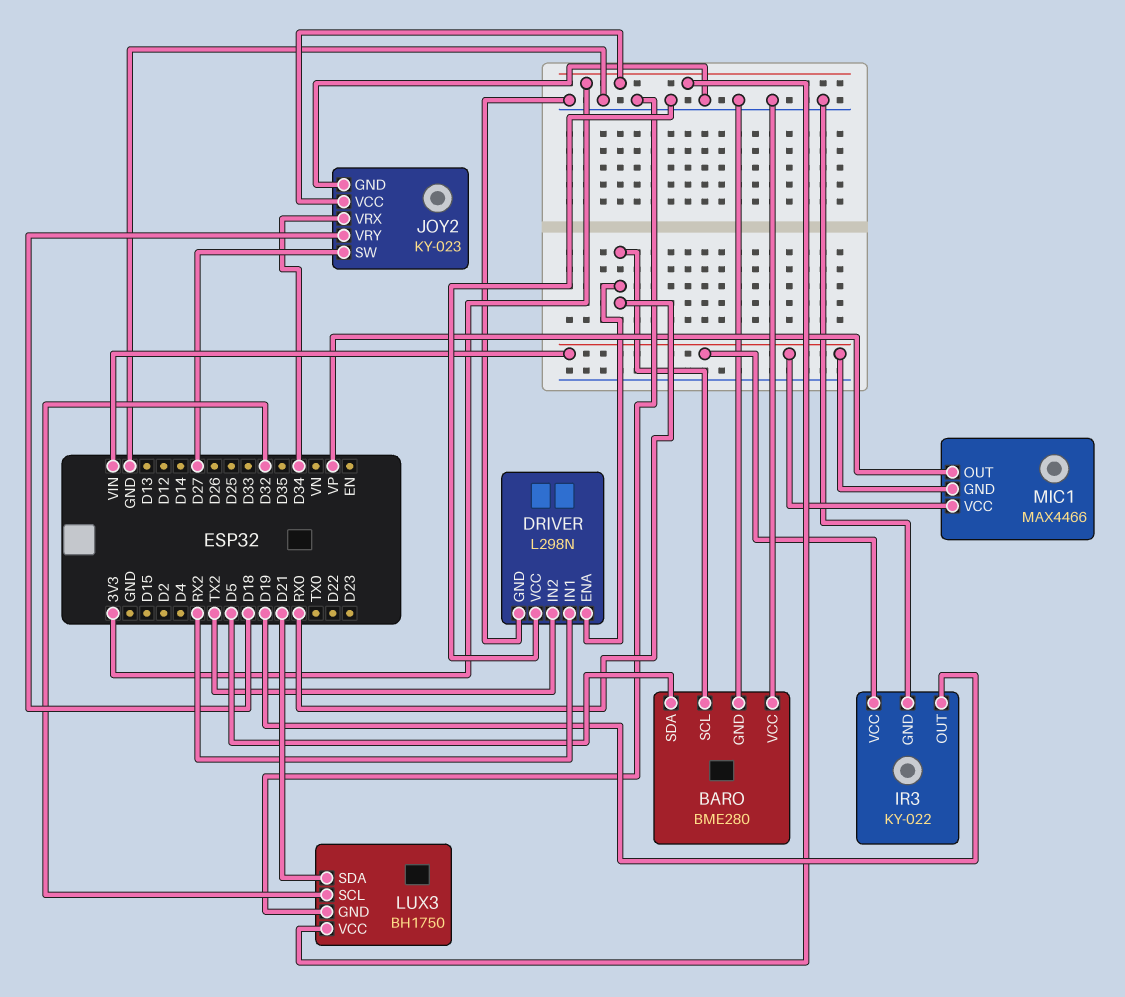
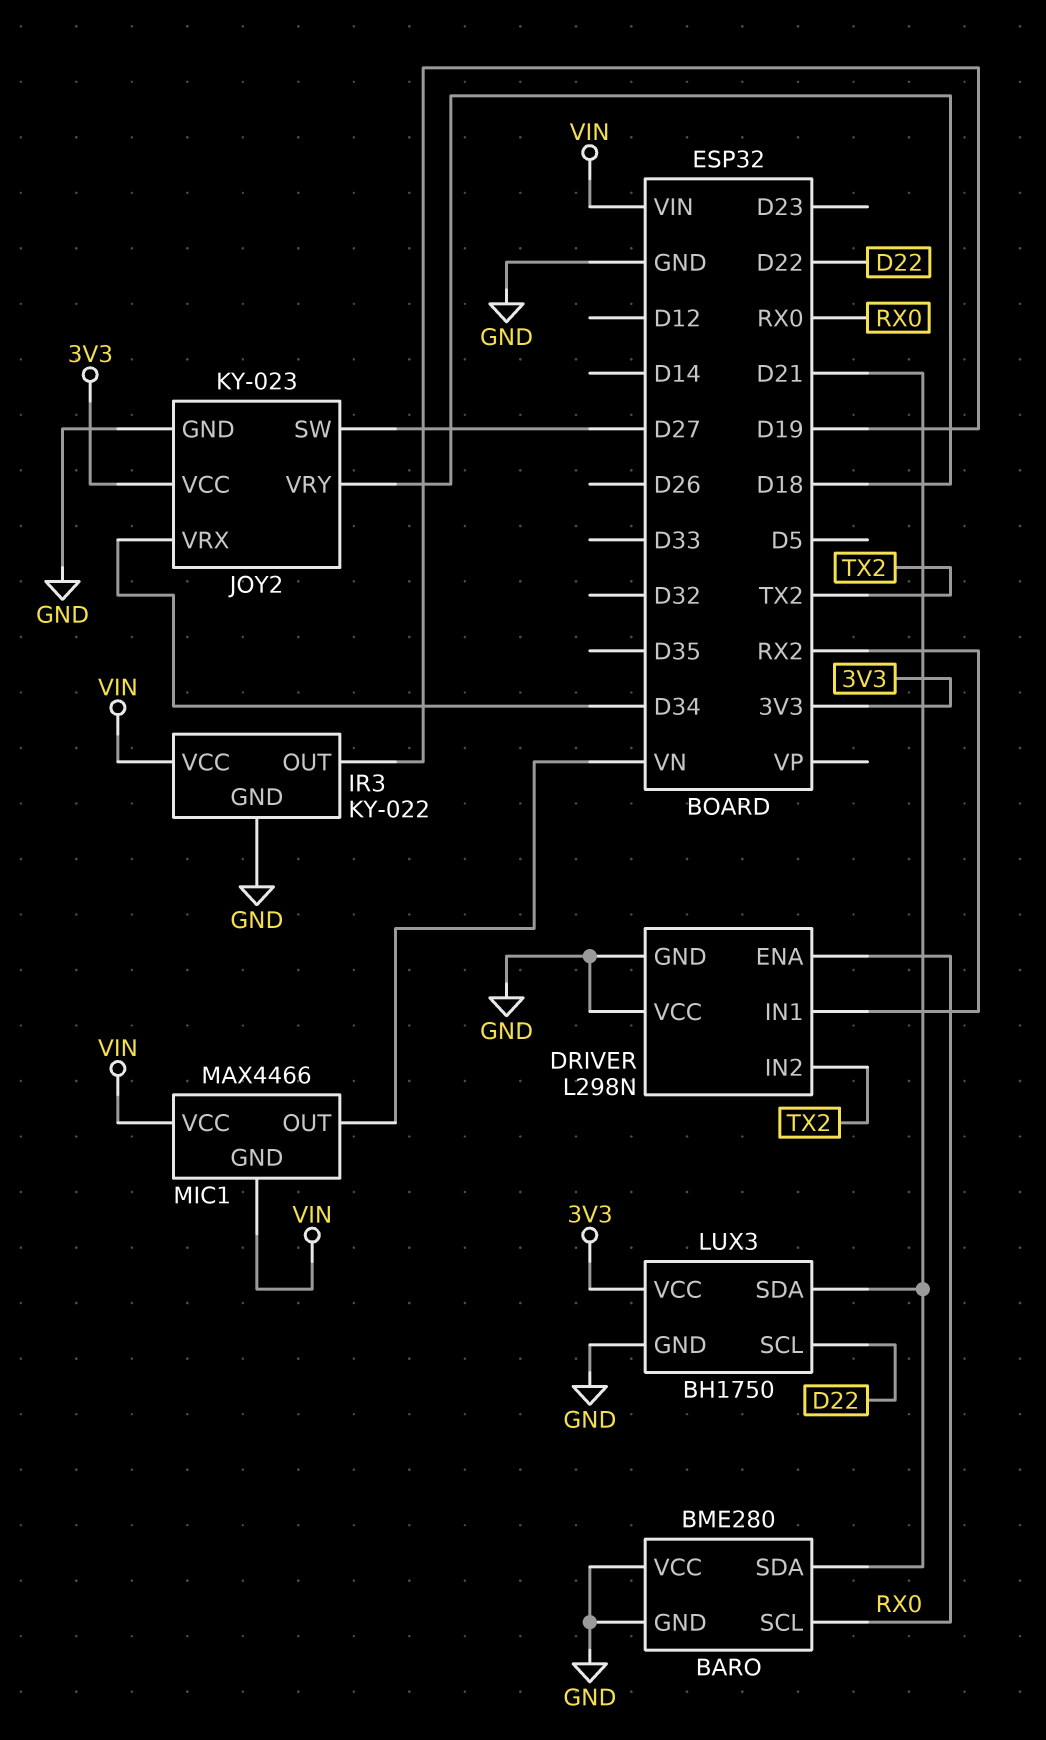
BARO pin SDA: D5 -> D21
LUX3 pin SCL: D32 -> D22
MIC1 pin OUT: VP -> VN

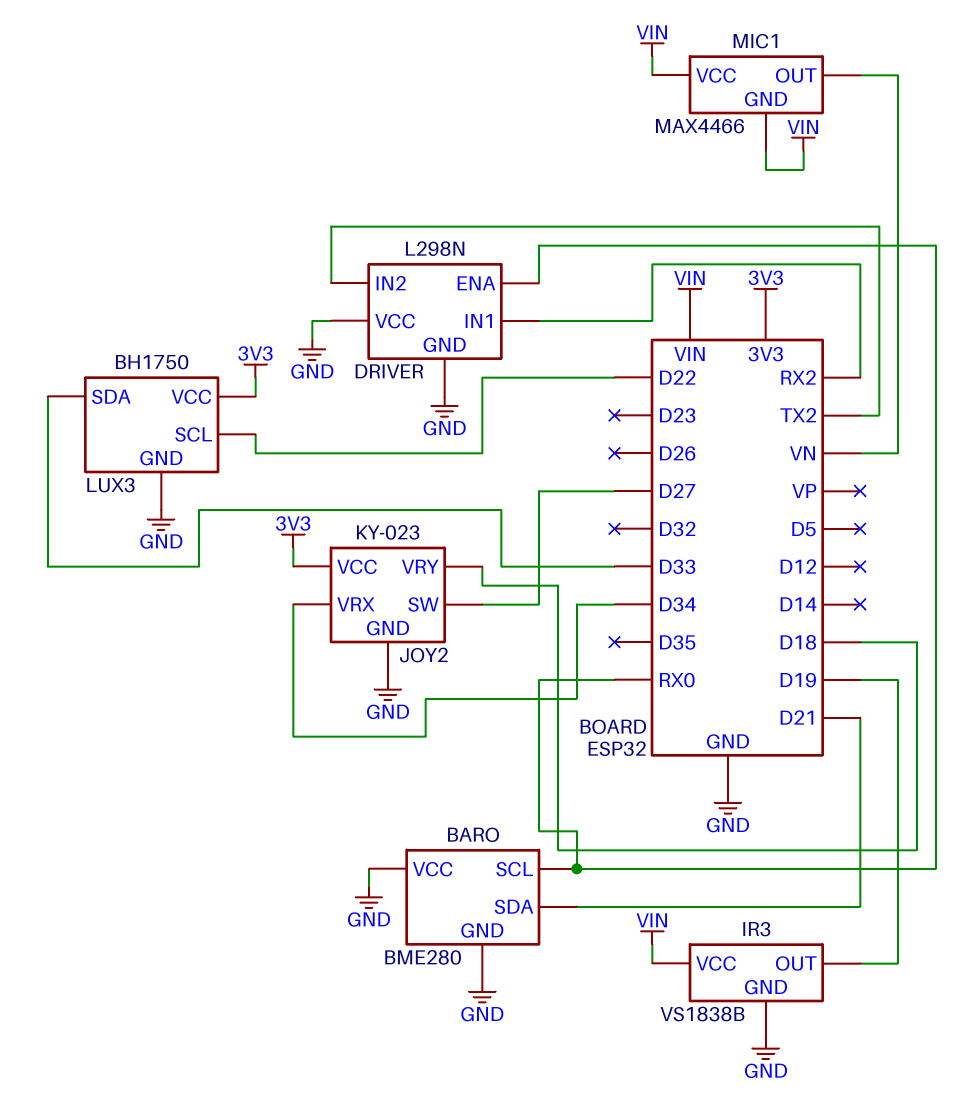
IR3: KY-022 -> VS1838B
LUX3 pin SDA: D21 -> D33

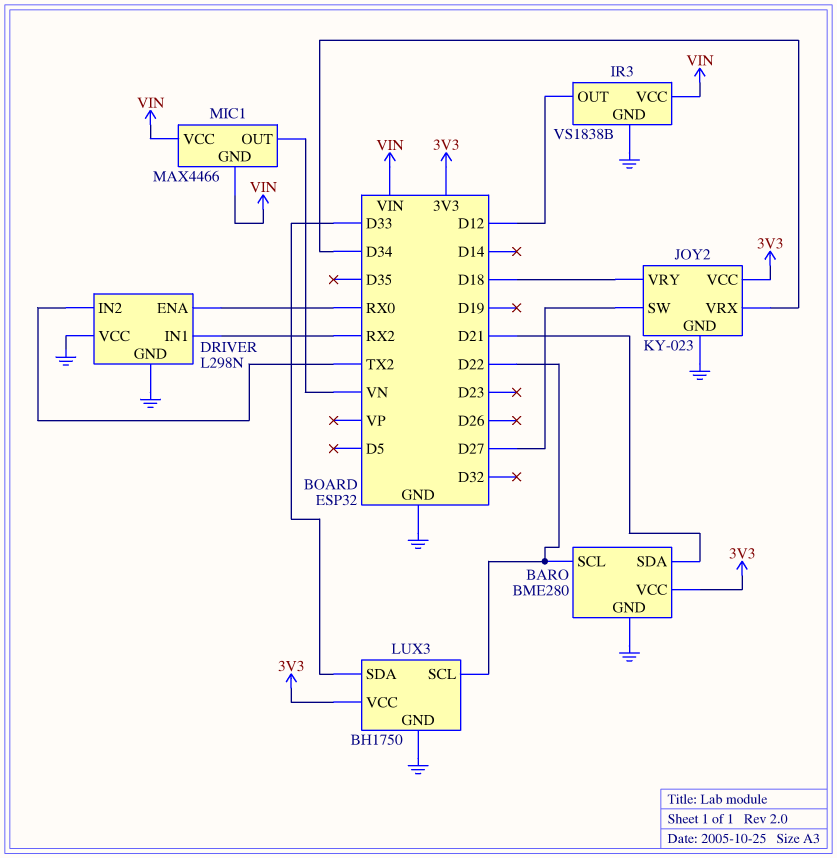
BARO pin SCL: RX0 -> D22
BARO pin VCC: GND -> 3V3
IR3 pin OUT: D19 -> D12

